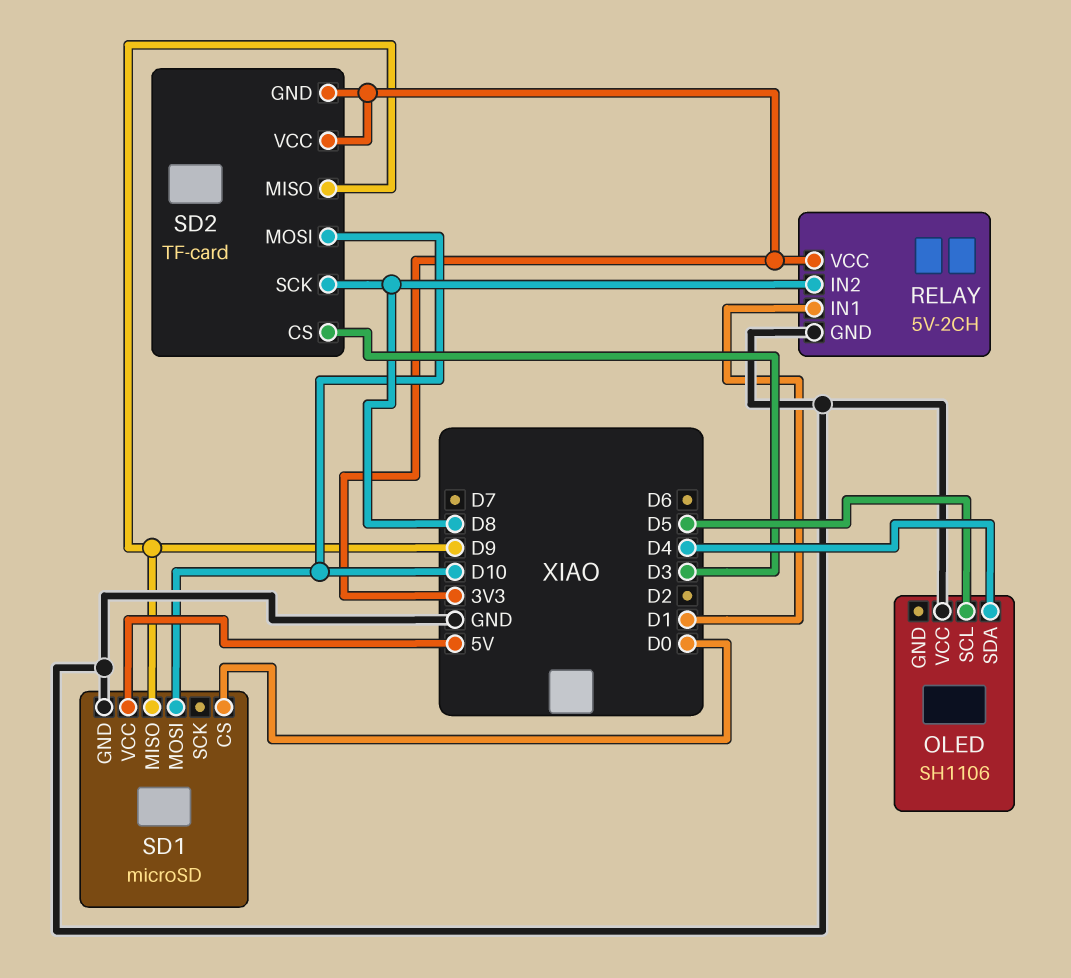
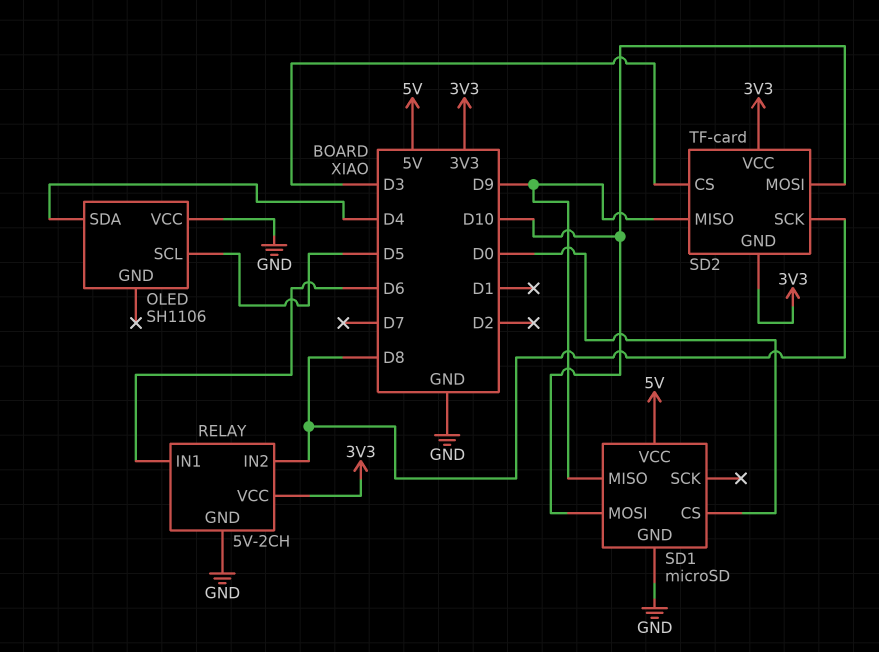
RELAY pin IN1: D1 -> D6

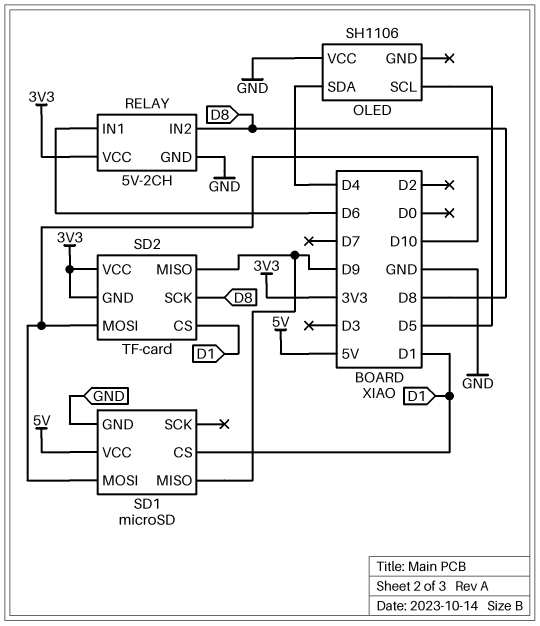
SD1 pin CS: D0 -> D1
SD2 pin CS: D3 -> D1

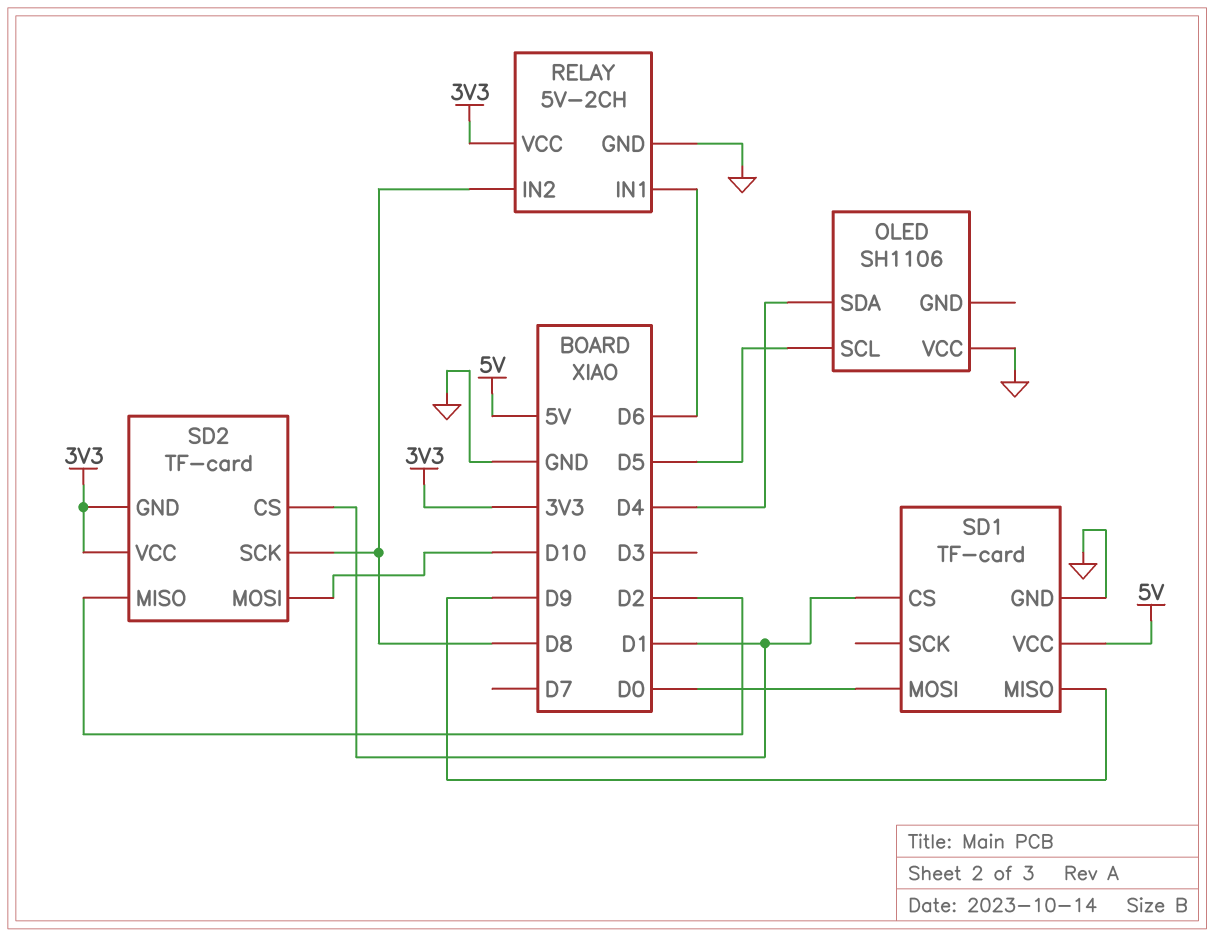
SD1: microSD -> TF-card
SD1 pin MOSI: D10 -> D0
SD2 pin MISO: D9 -> D2

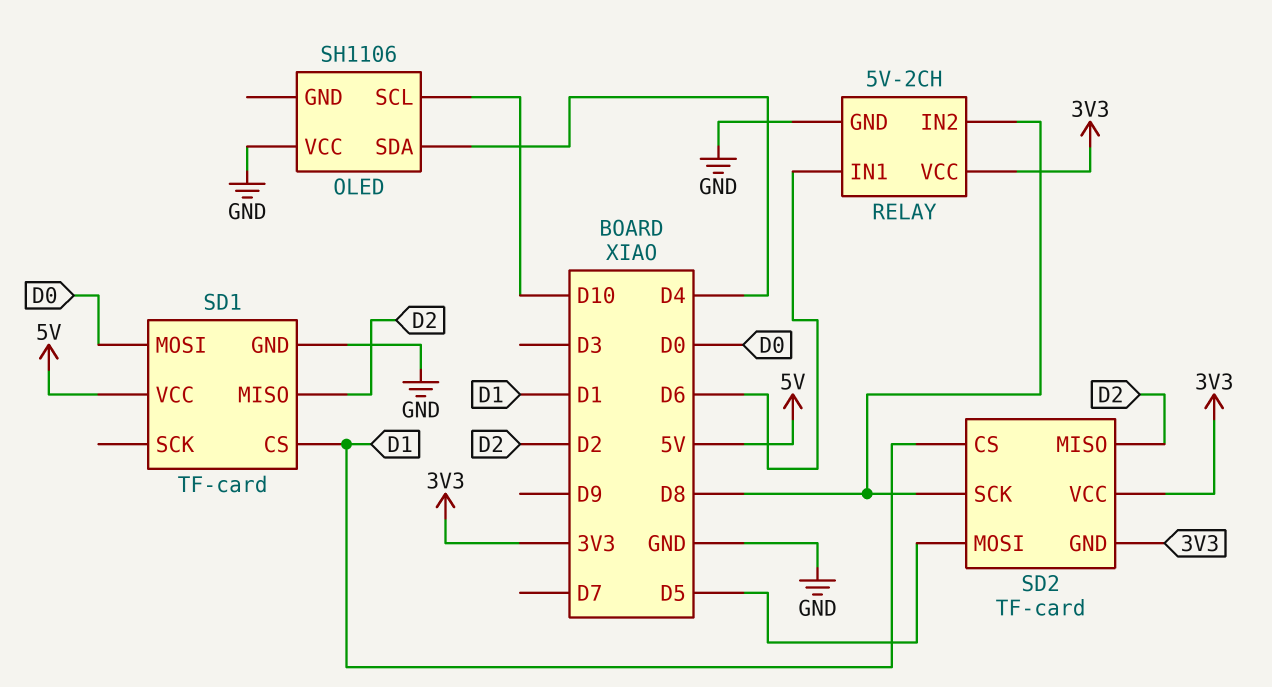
OLED pin SCL: D5 -> D10
SD1 pin MISO: D9 -> D2
SD2 pin MOSI: D10 -> D5

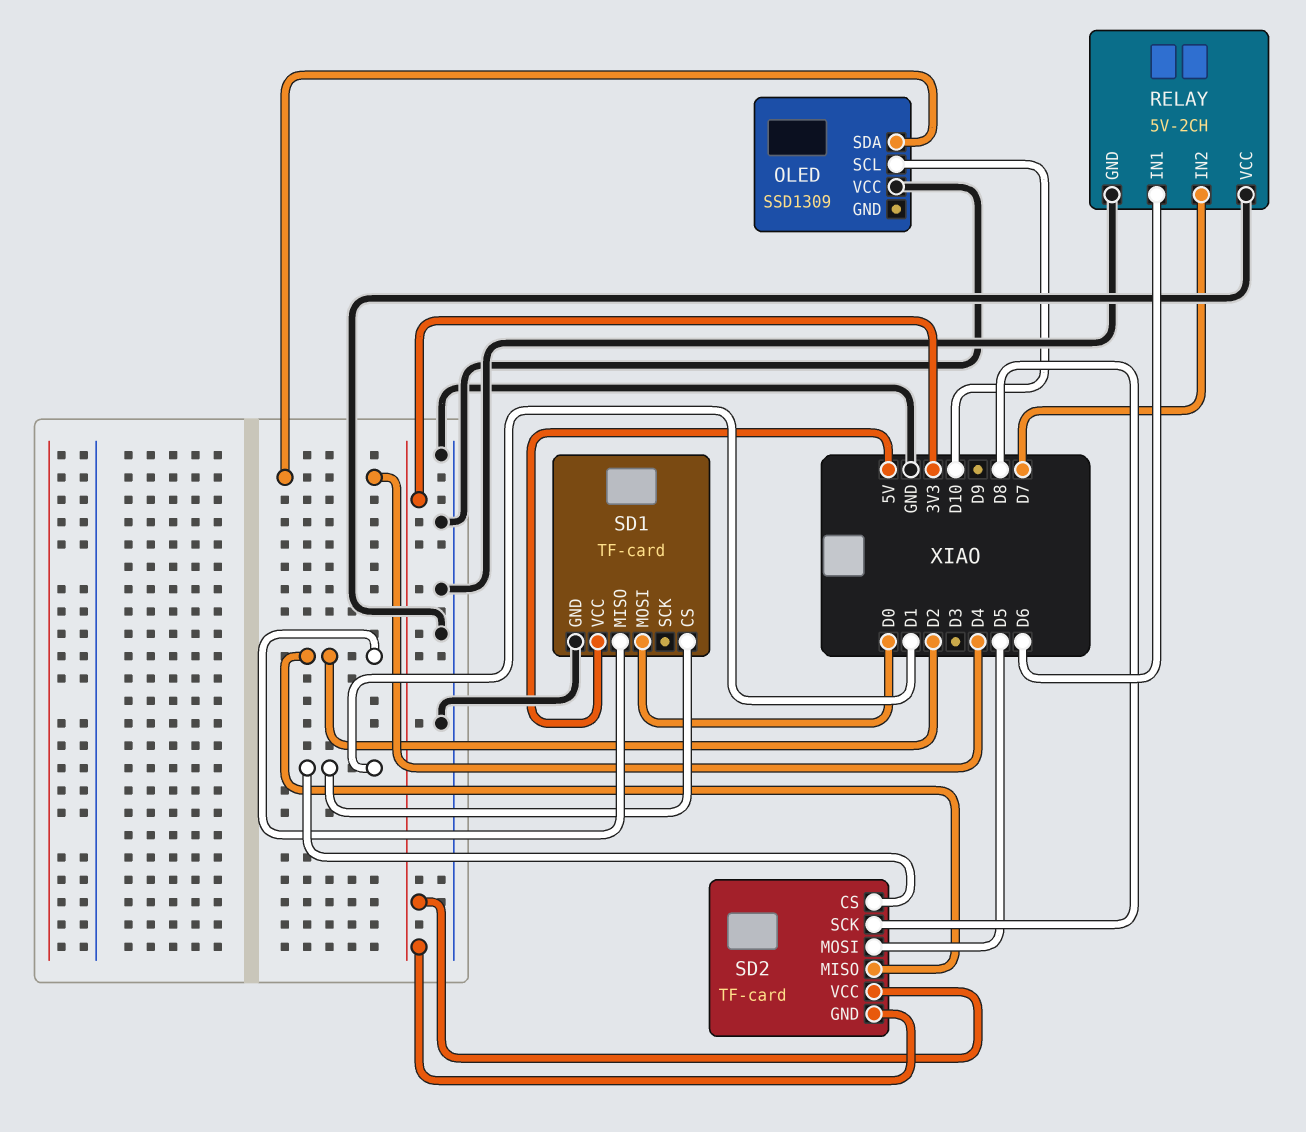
OLED: SH1106 -> SSD1309
RELAY pin IN2: D8 -> D7
RELAY pin VCC: 3V3 -> GND

